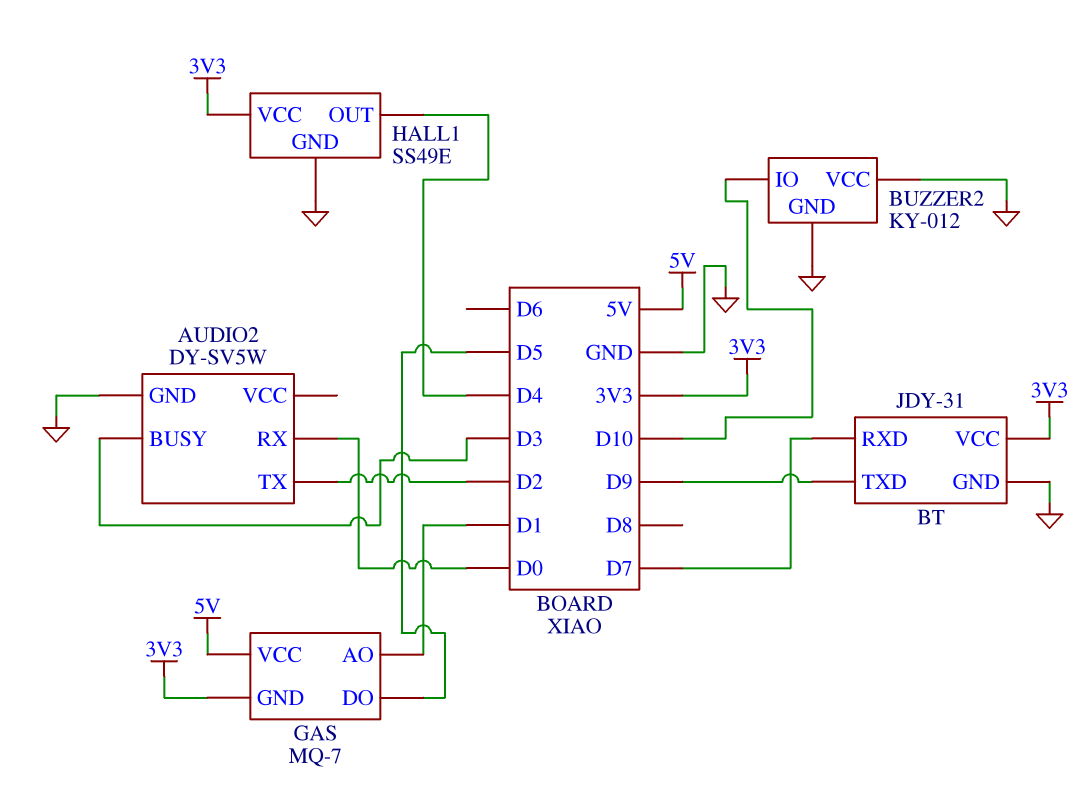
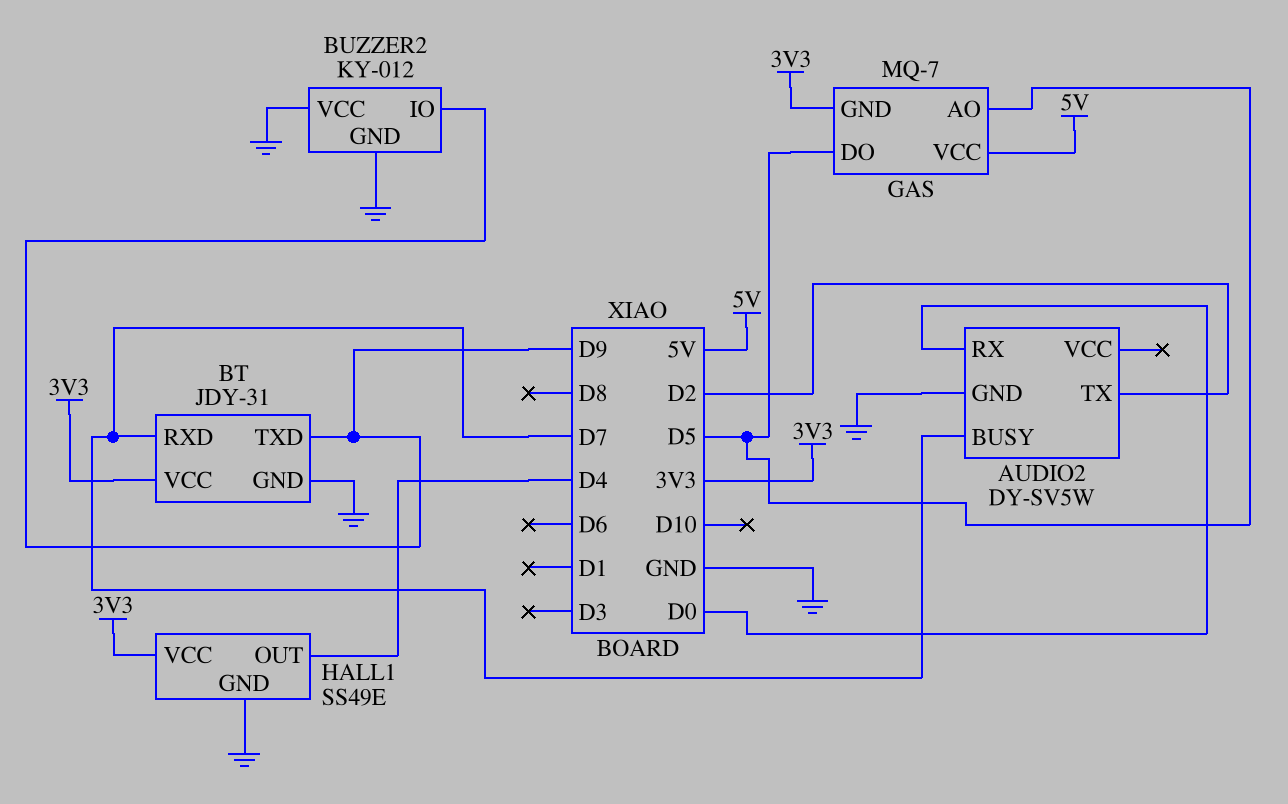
AUDIO2 pin BUSY: D3 -> D7
BUZZER2 pin IO: D10 -> D9
GAS pin AO: D1 -> D5

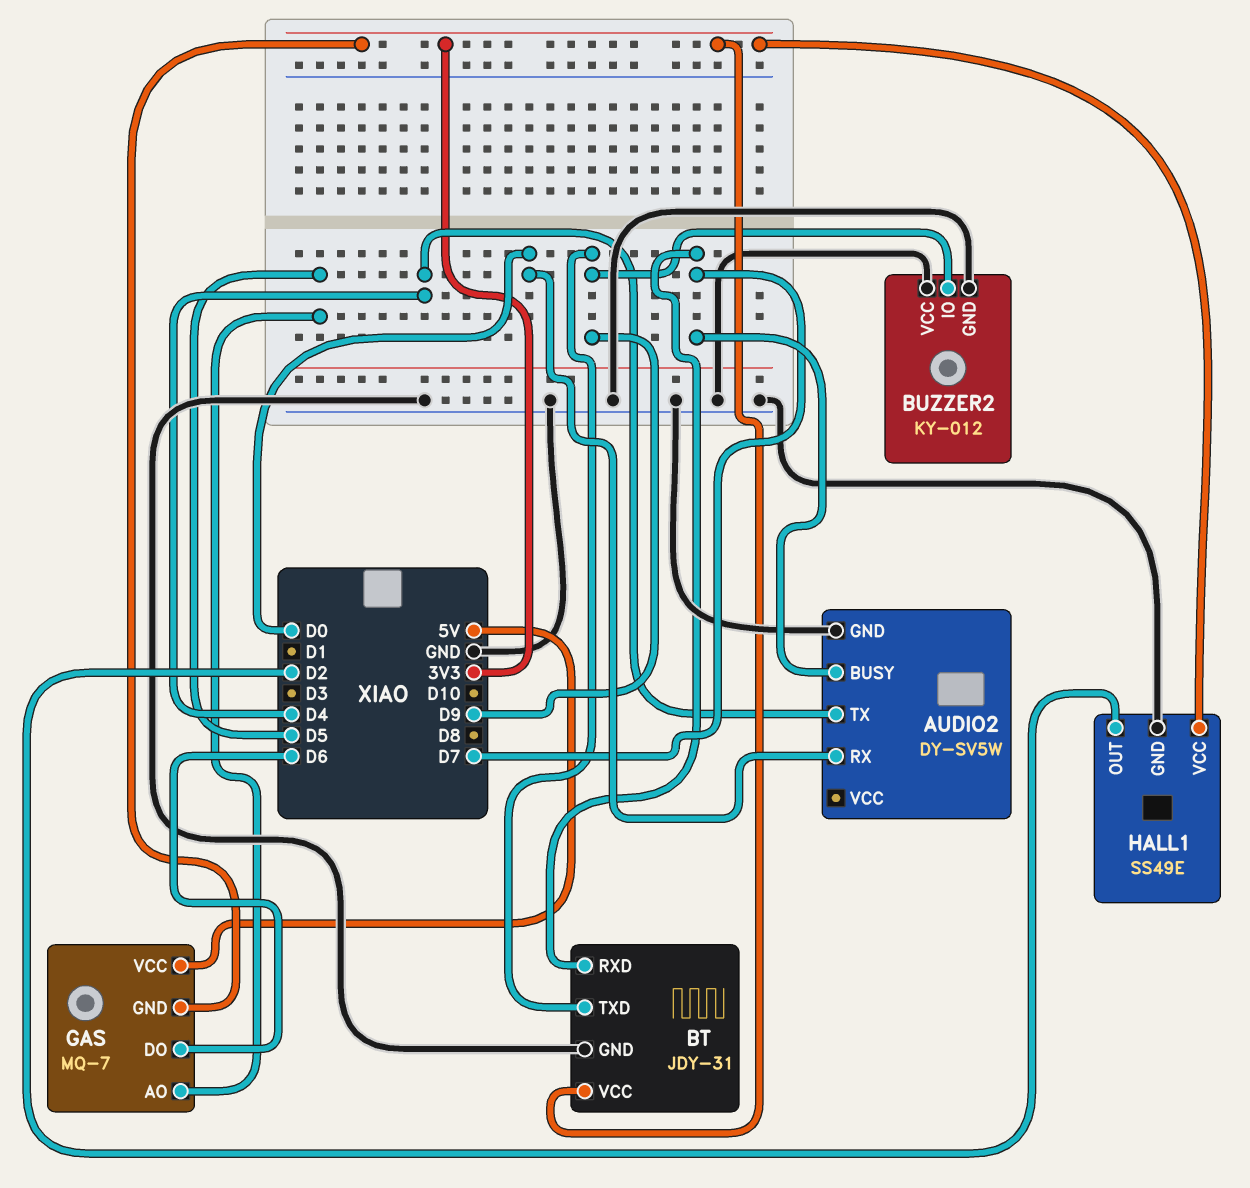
AUDIO2 pin TX: D2 -> D4
GAS pin DO: D5 -> D6
HALL1 pin OUT: D4 -> D2

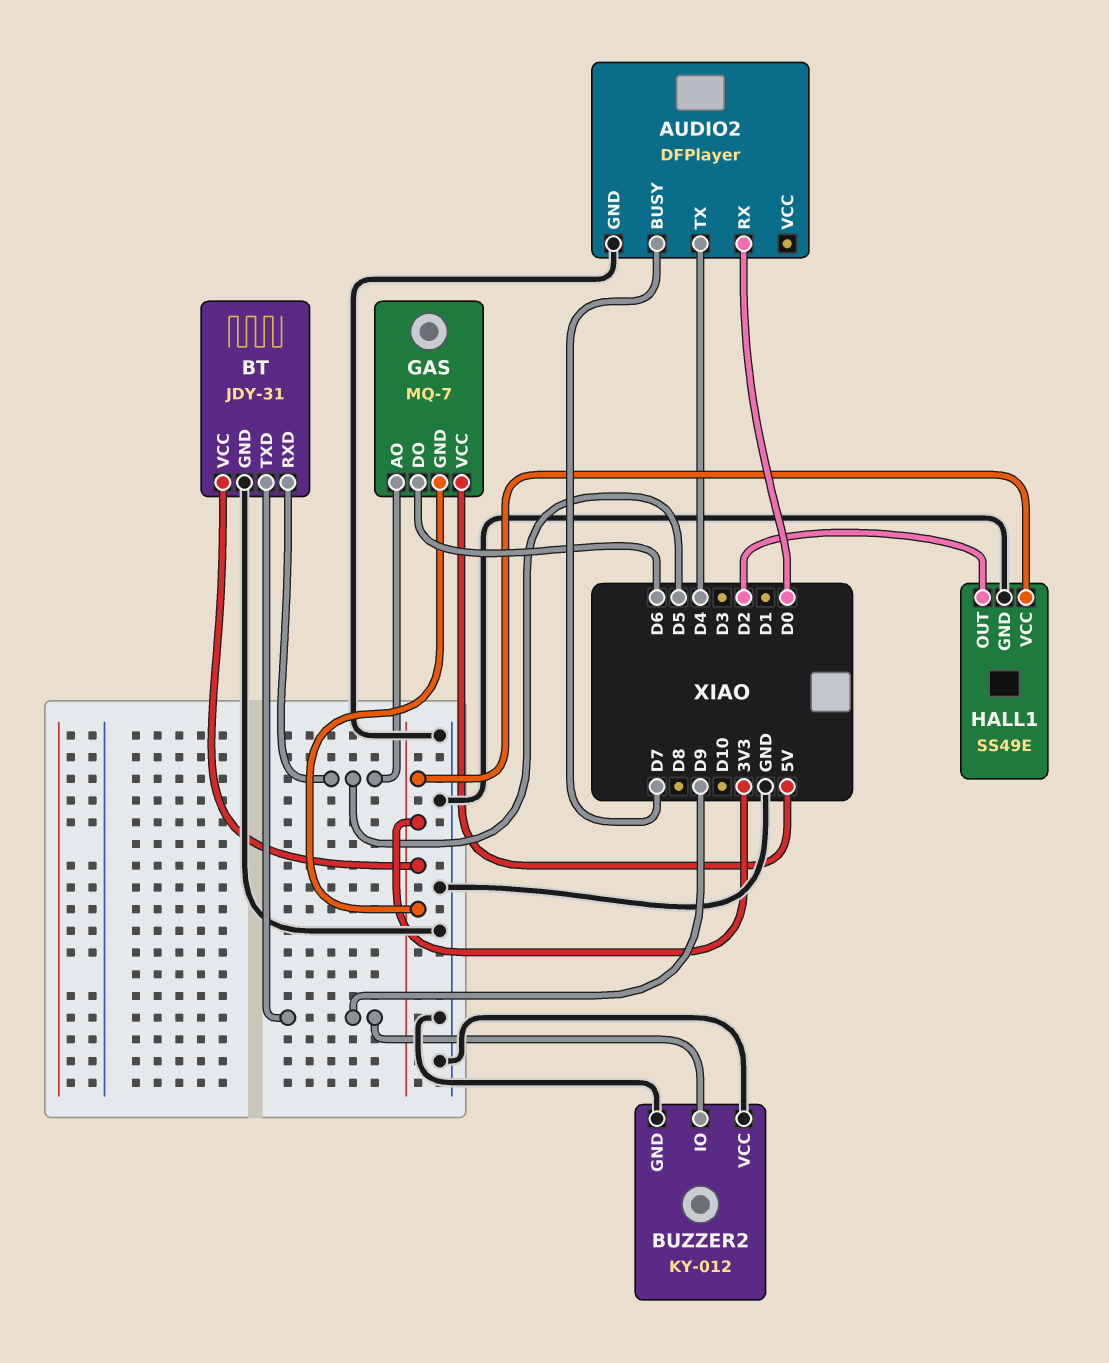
AUDIO2: DY-SV5W -> DFPlayer
BT pin RXD: D7 -> D5

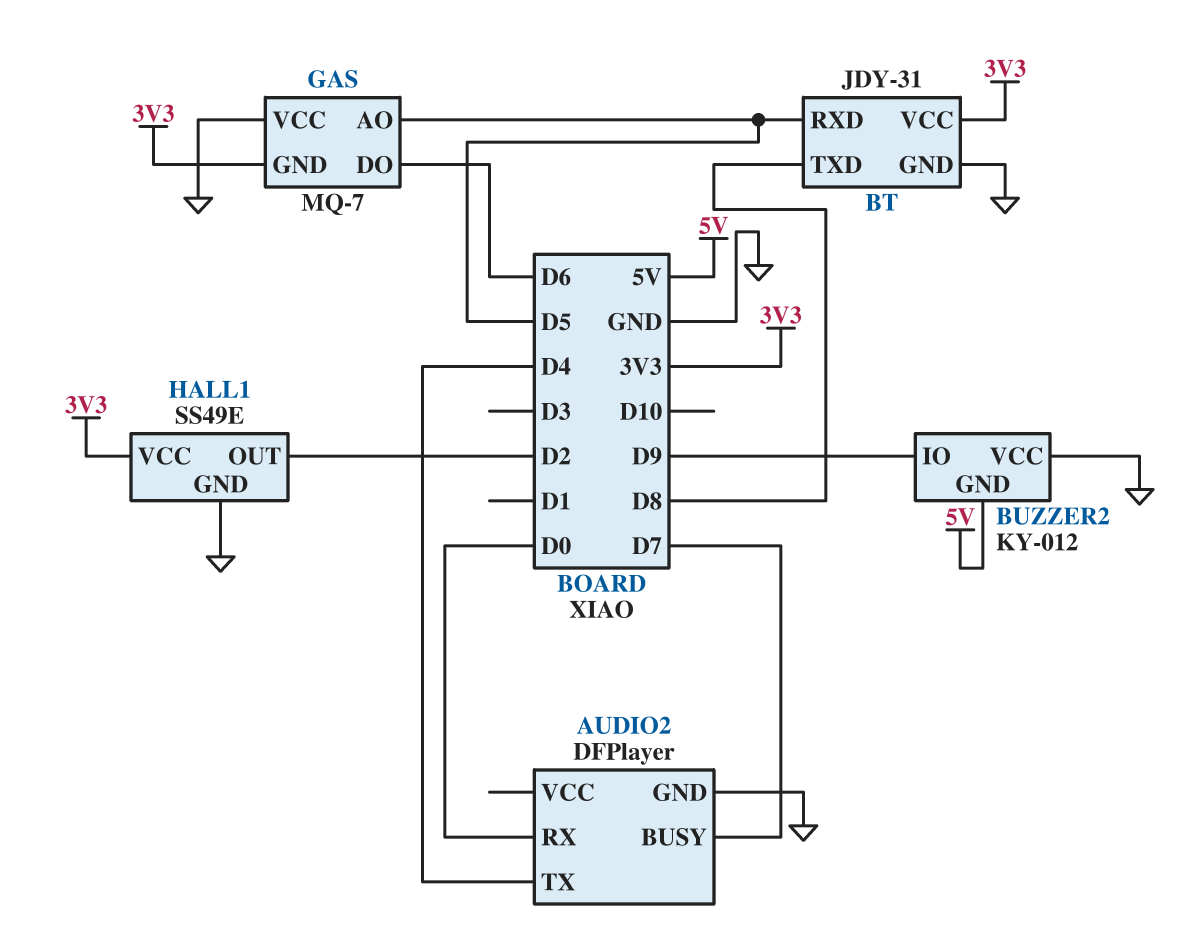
BT pin TXD: D9 -> D8
BUZZER2 pin GND: GND -> 5V
GAS pin VCC: 5V -> GND

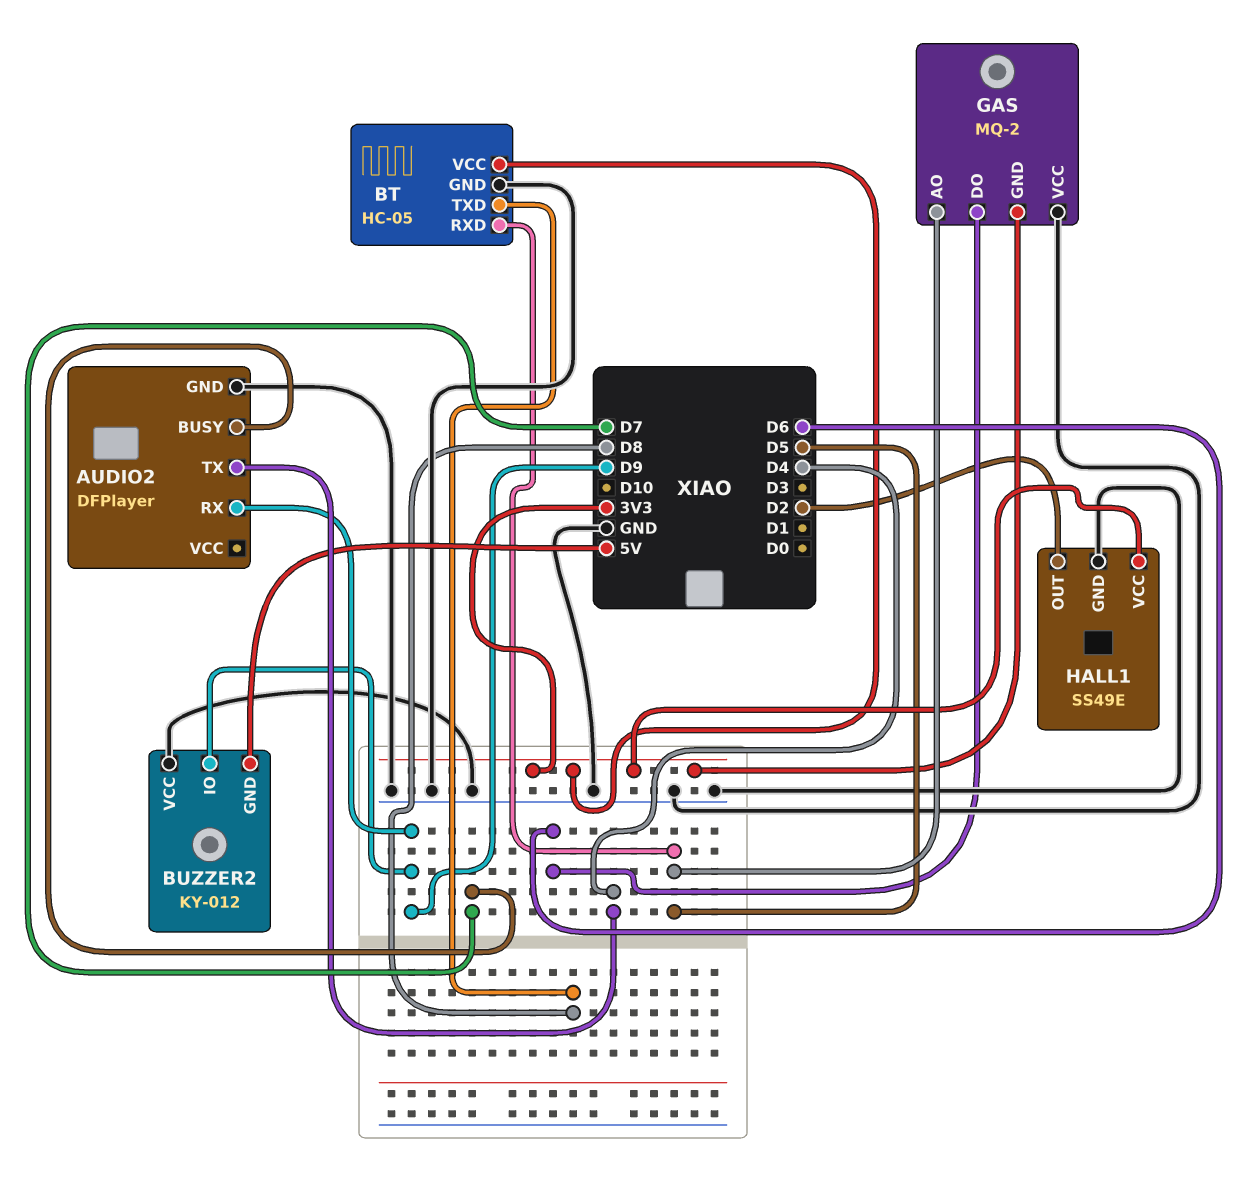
AUDIO2 pin RX: D0 -> D9
BT: JDY-31 -> HC-05
GAS: MQ-7 -> MQ-2

